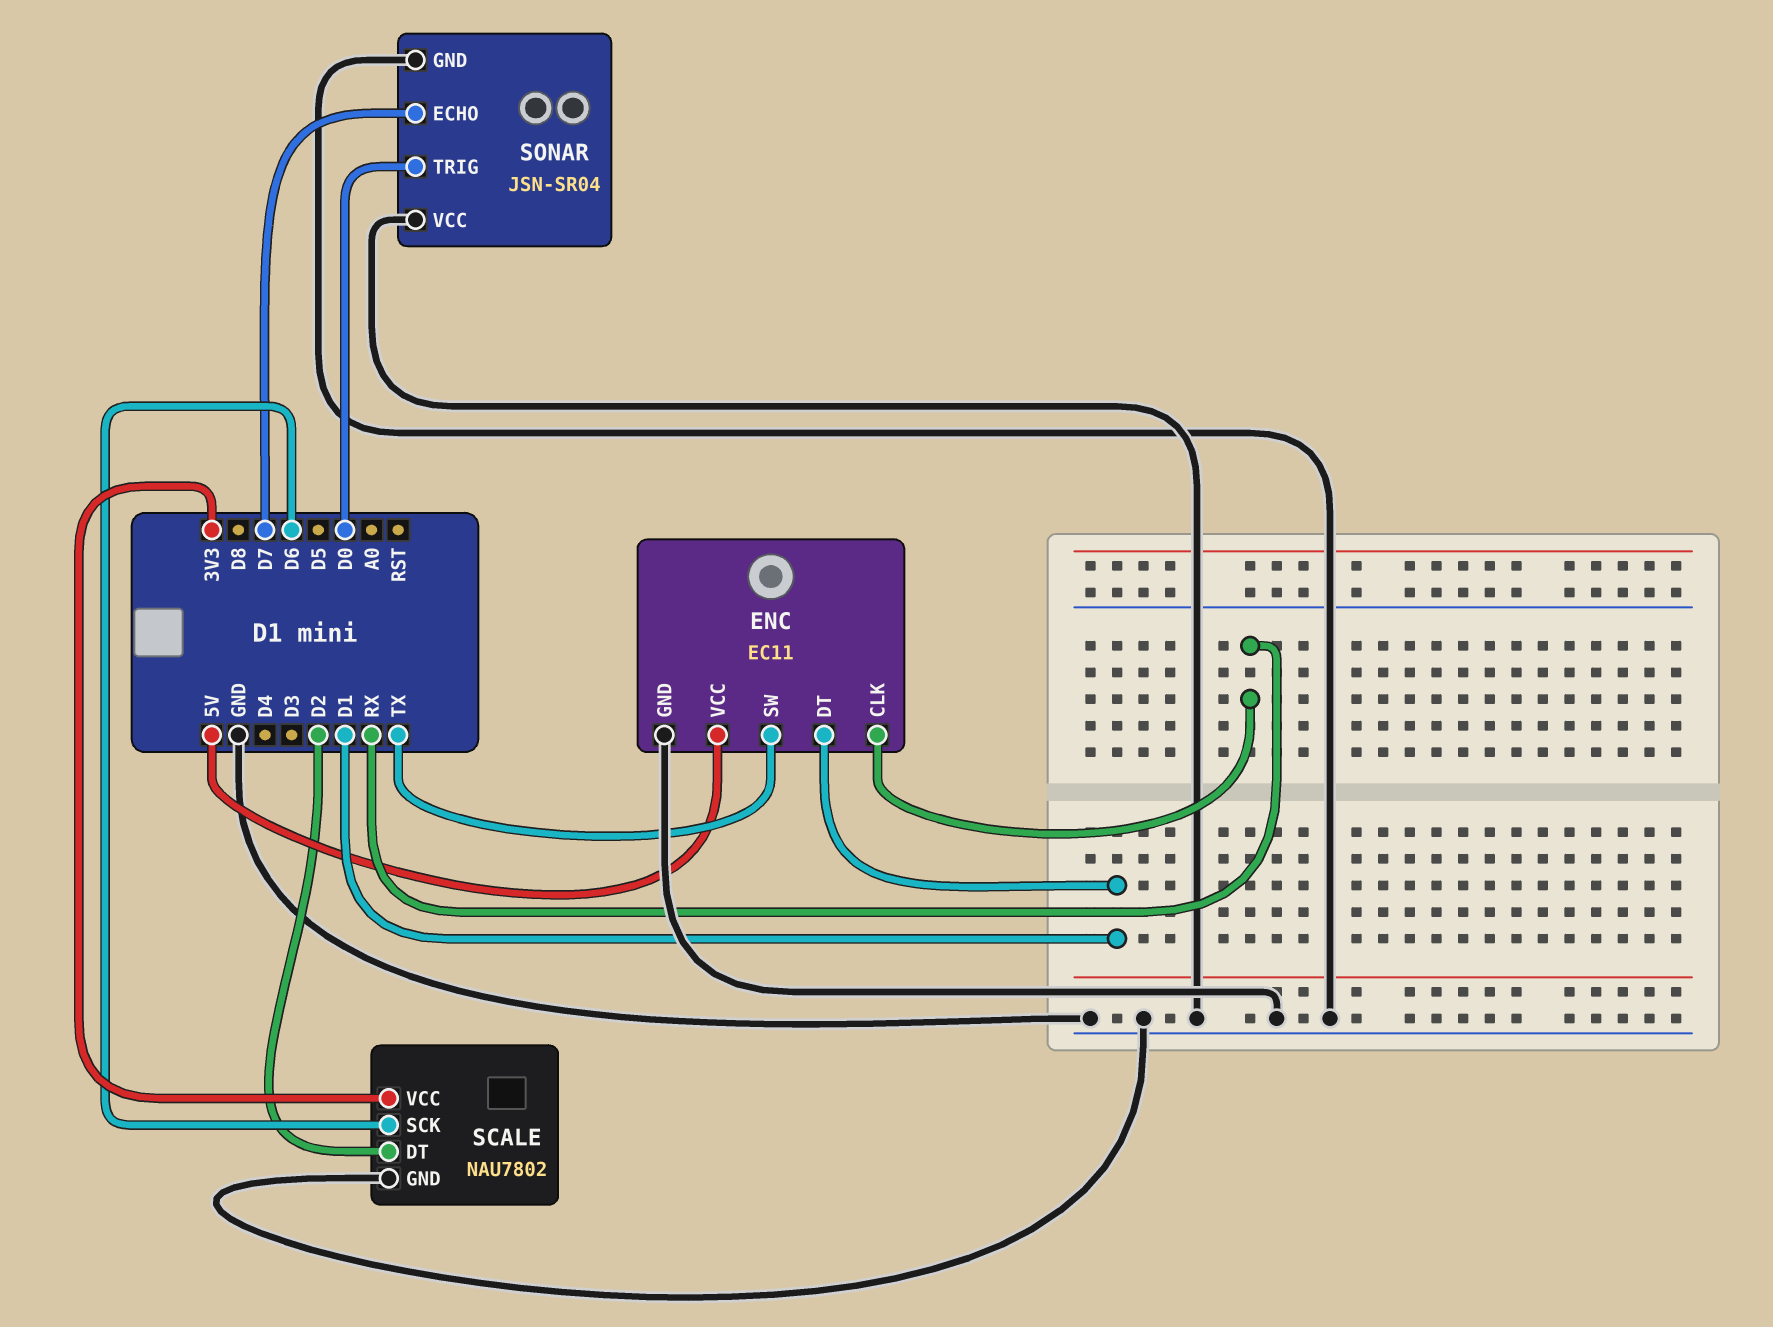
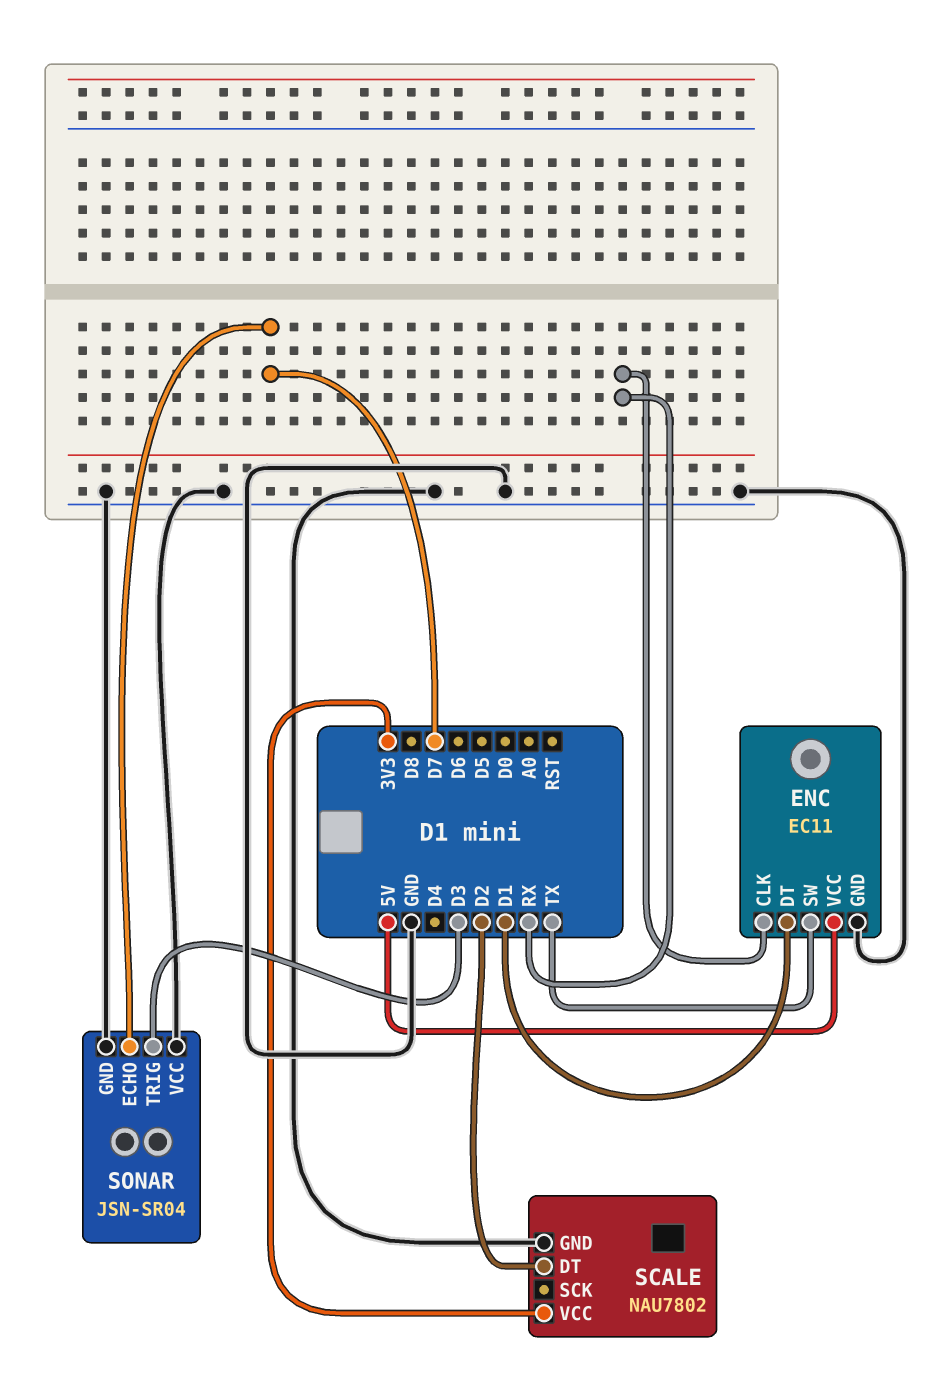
SCALE pin SCK: D6 -> none
SONAR pin TRIG: D0 -> D3

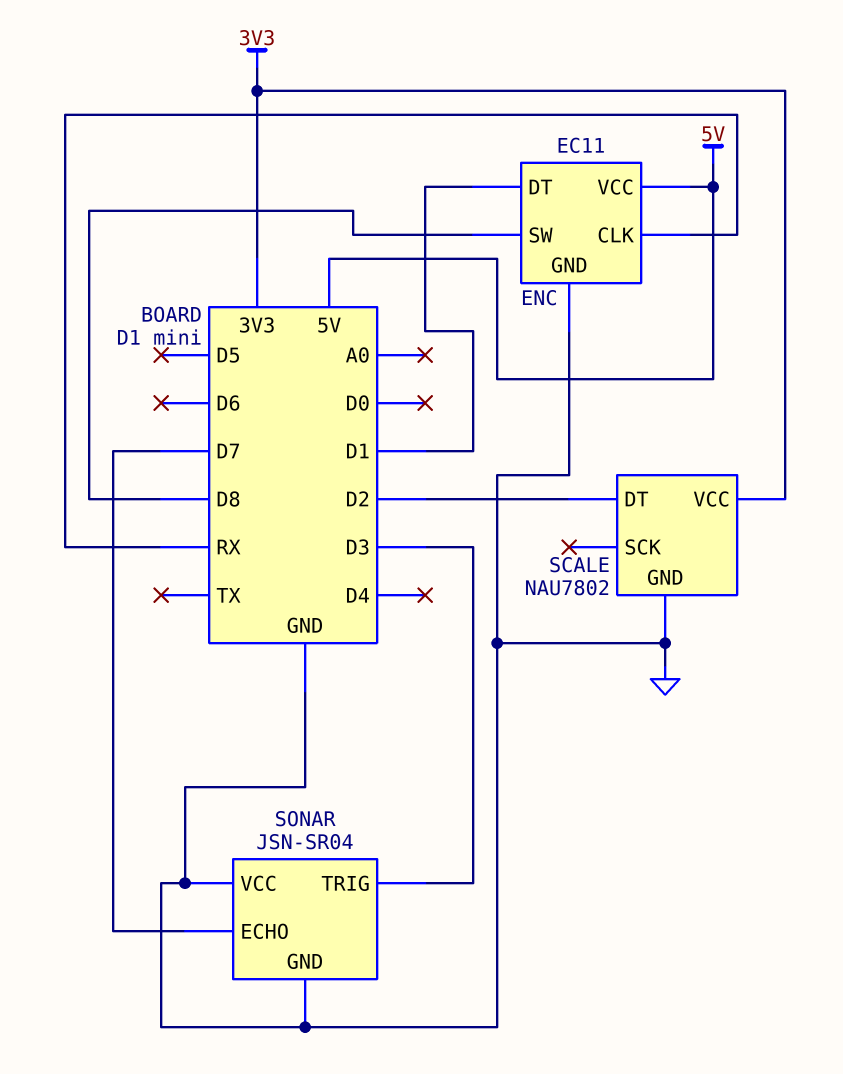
ENC pin SW: TX -> D8

